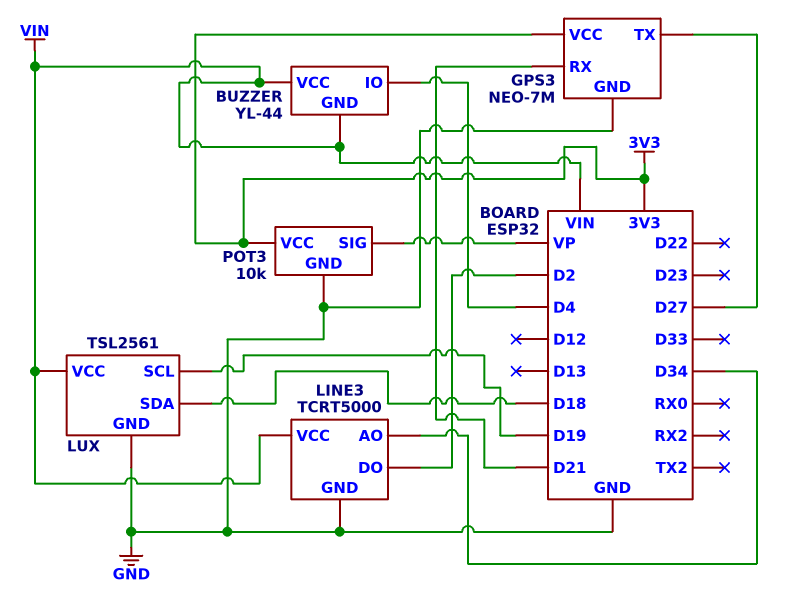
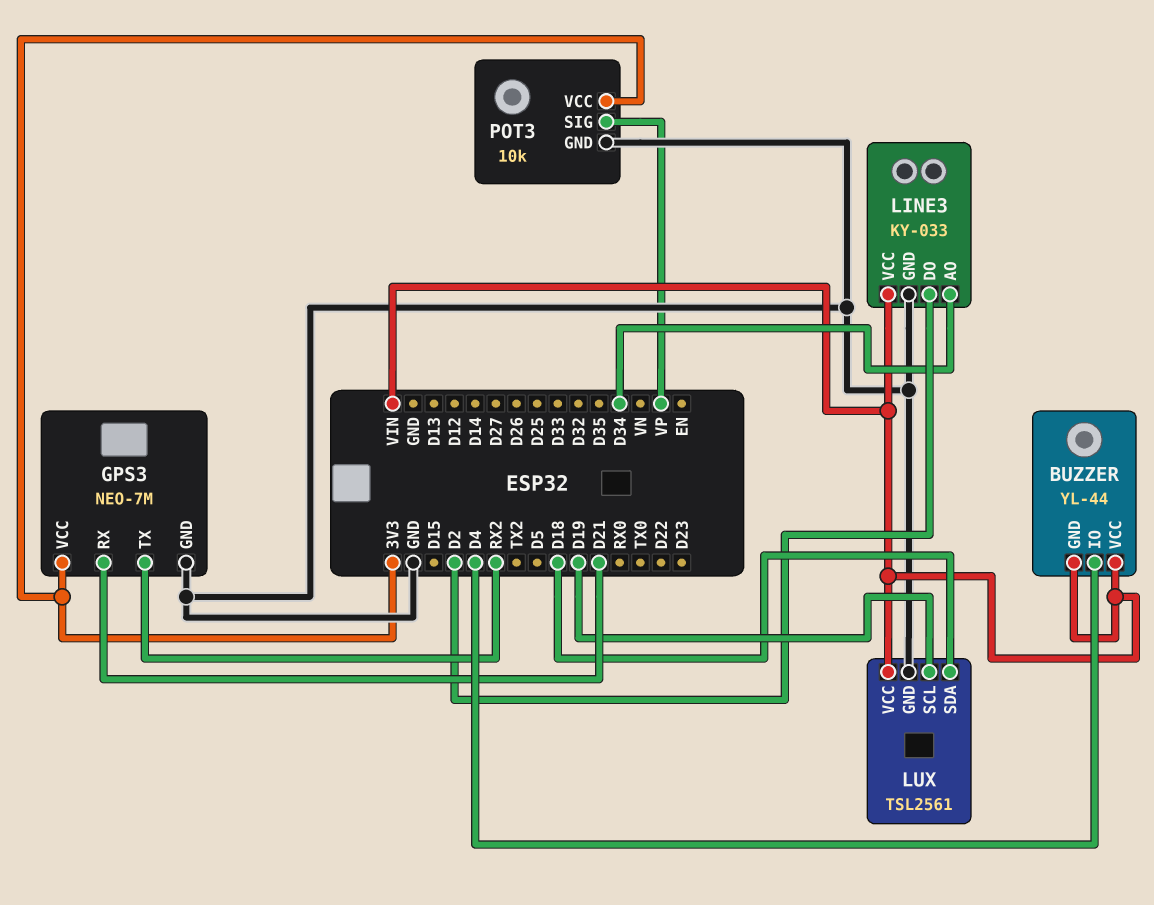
GPS3 pin TX: D27 -> RX2
LINE3: TCRT5000 -> KY-033

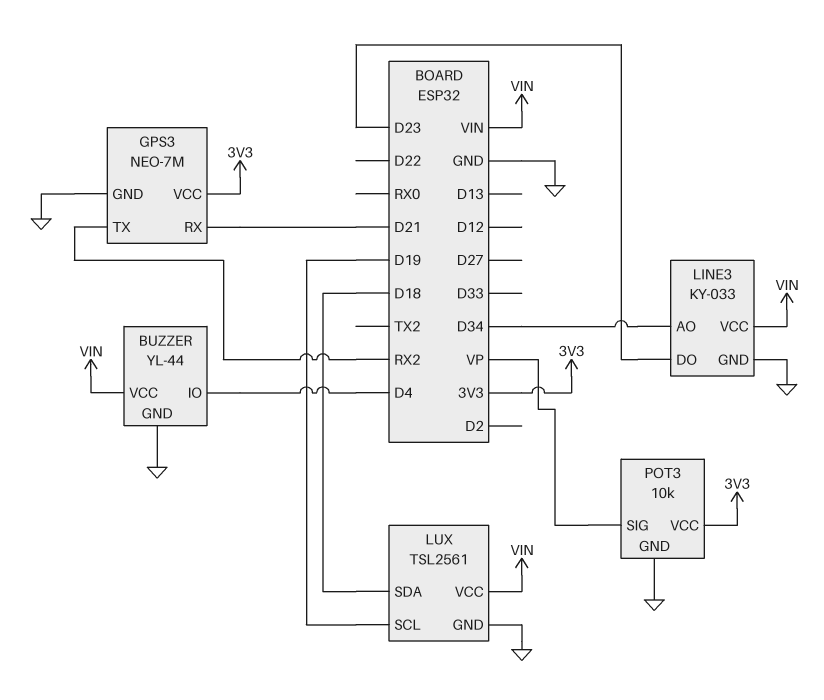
BUZZER pin GND: VIN -> GND
LINE3 pin DO: D2 -> D23

